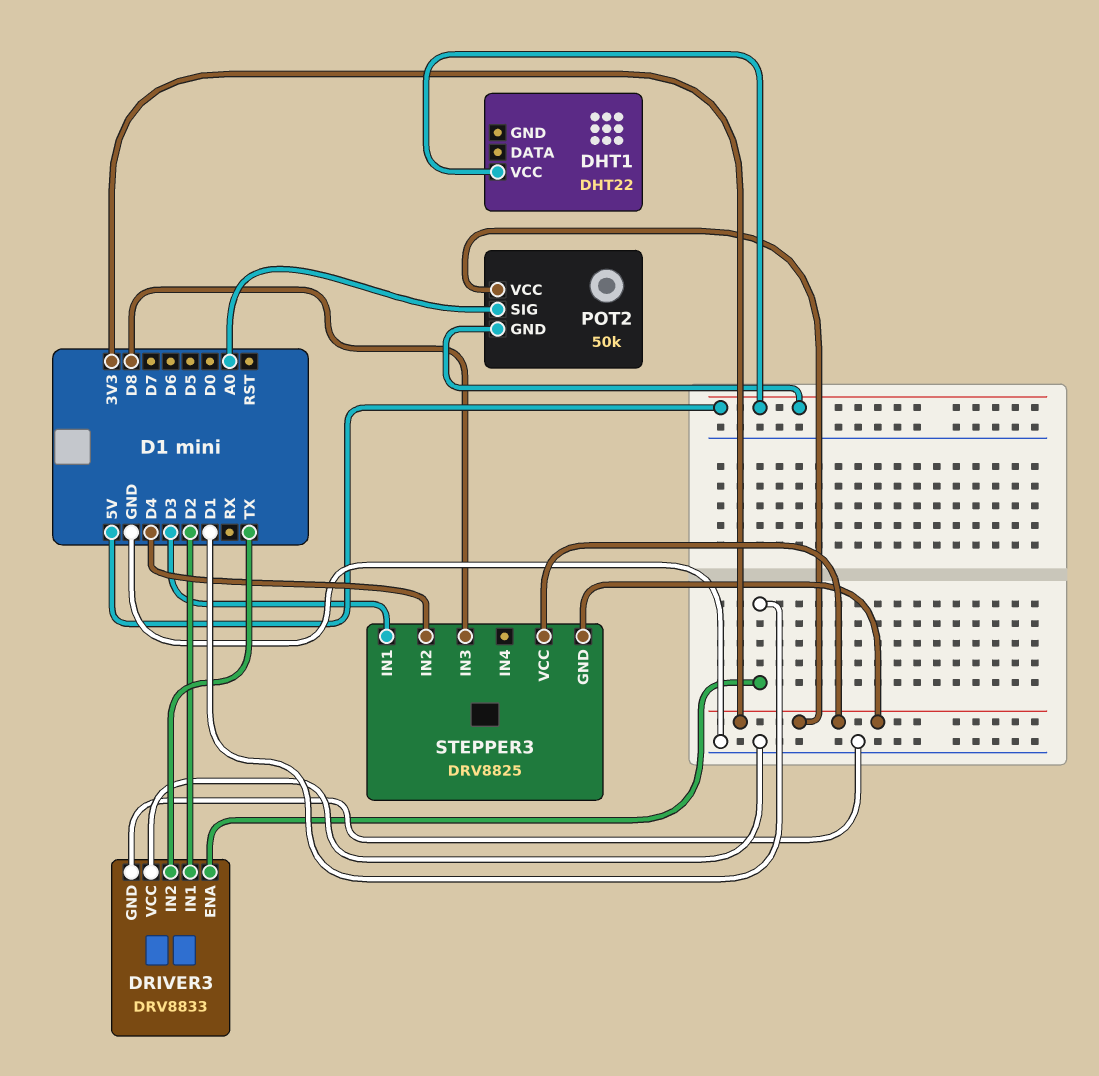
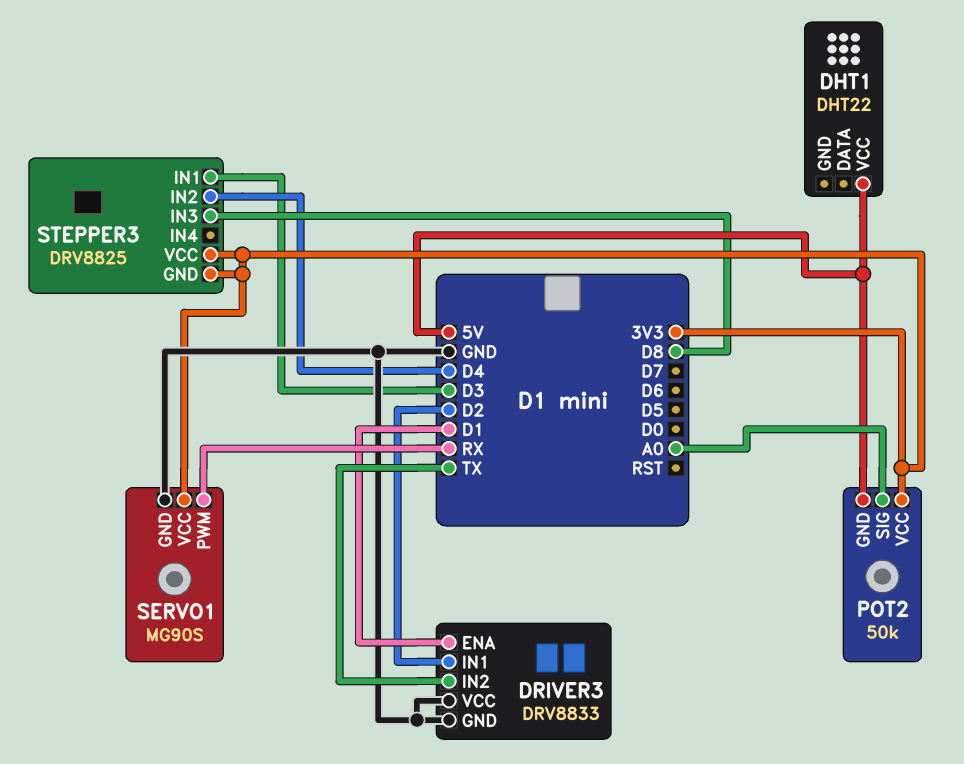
SERVO1: none -> MG90S
SERVO1 pin GND: none -> GND
SERVO1 pin PWM: none -> RX
SERVO1 pin VCC: none -> 3V3

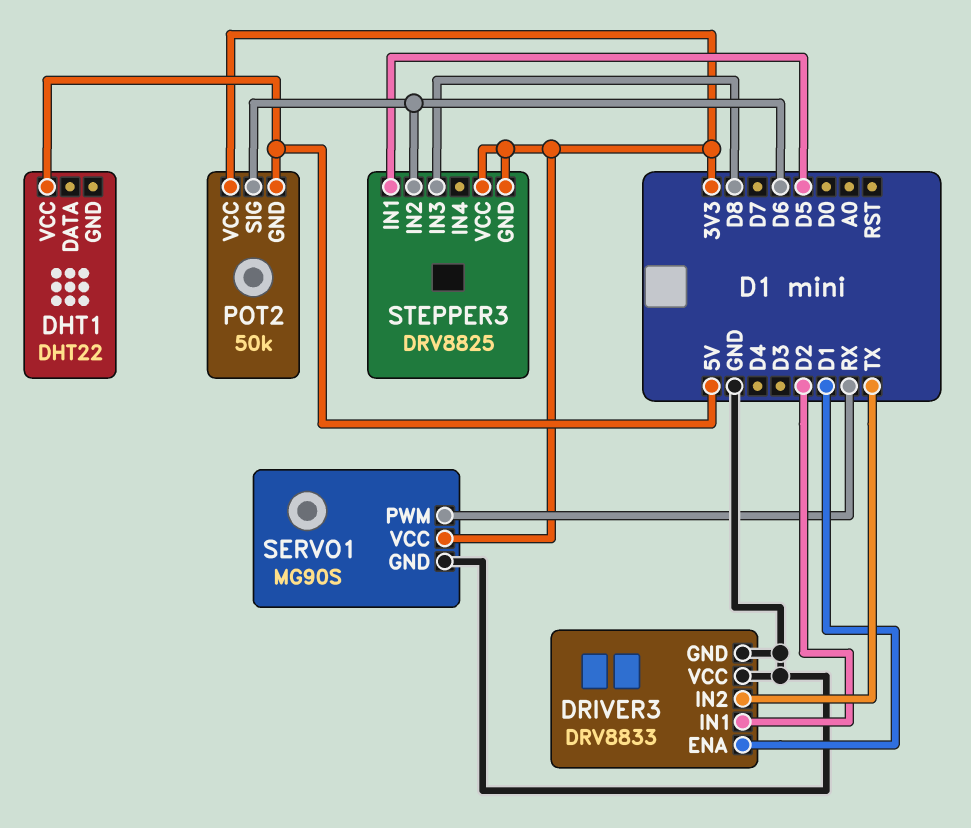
POT2 pin SIG: A0 -> D6
STEPPER3 pin IN1: D3 -> D5
STEPPER3 pin IN2: D4 -> D6

